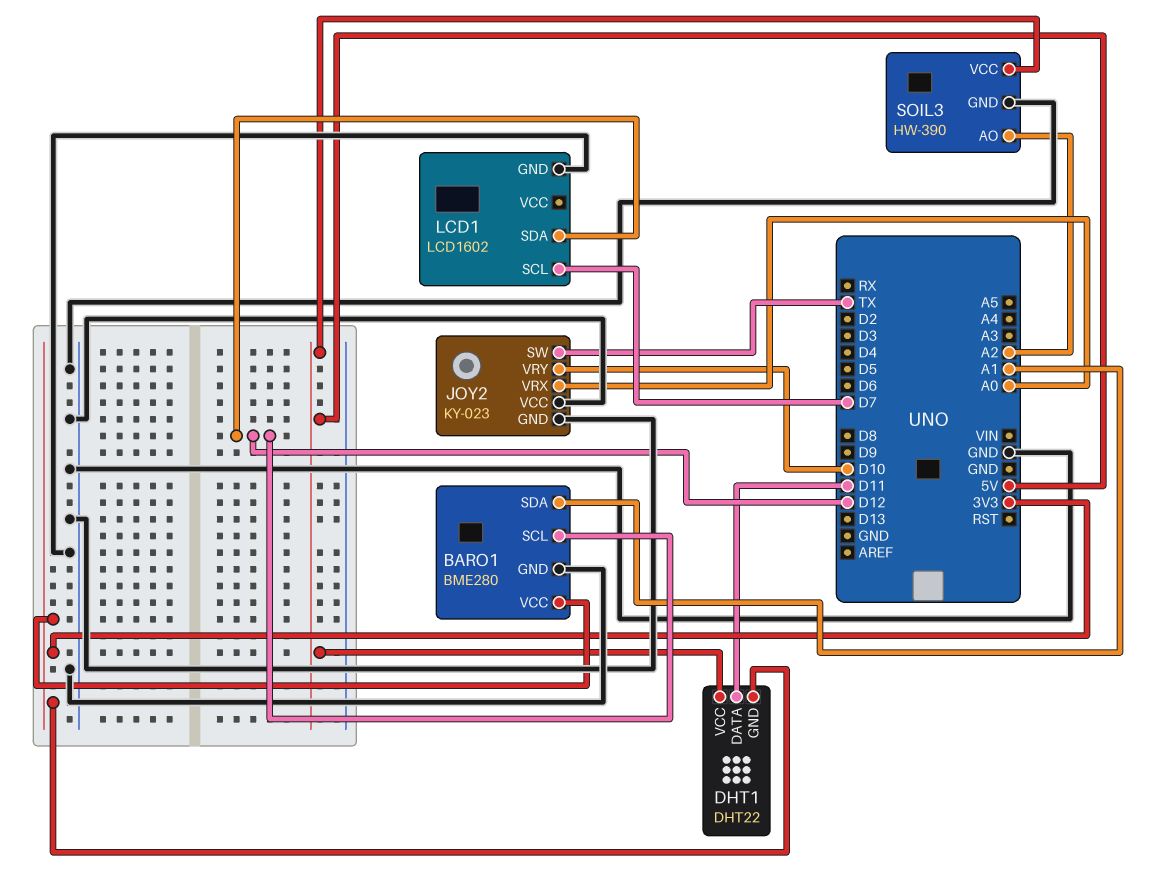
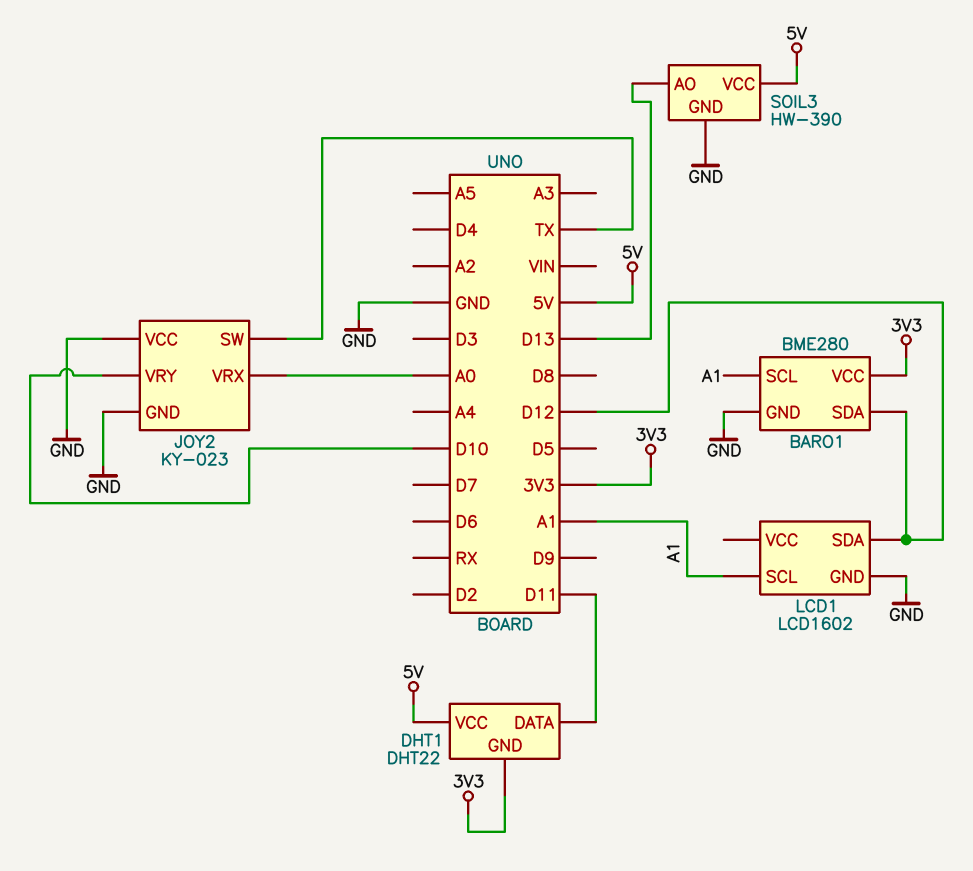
BARO1 pin SCL: D12 -> A1
BARO1 pin SDA: A1 -> D12
LCD1 pin SCL: D7 -> A1
SOIL3 pin AO: A2 -> D13

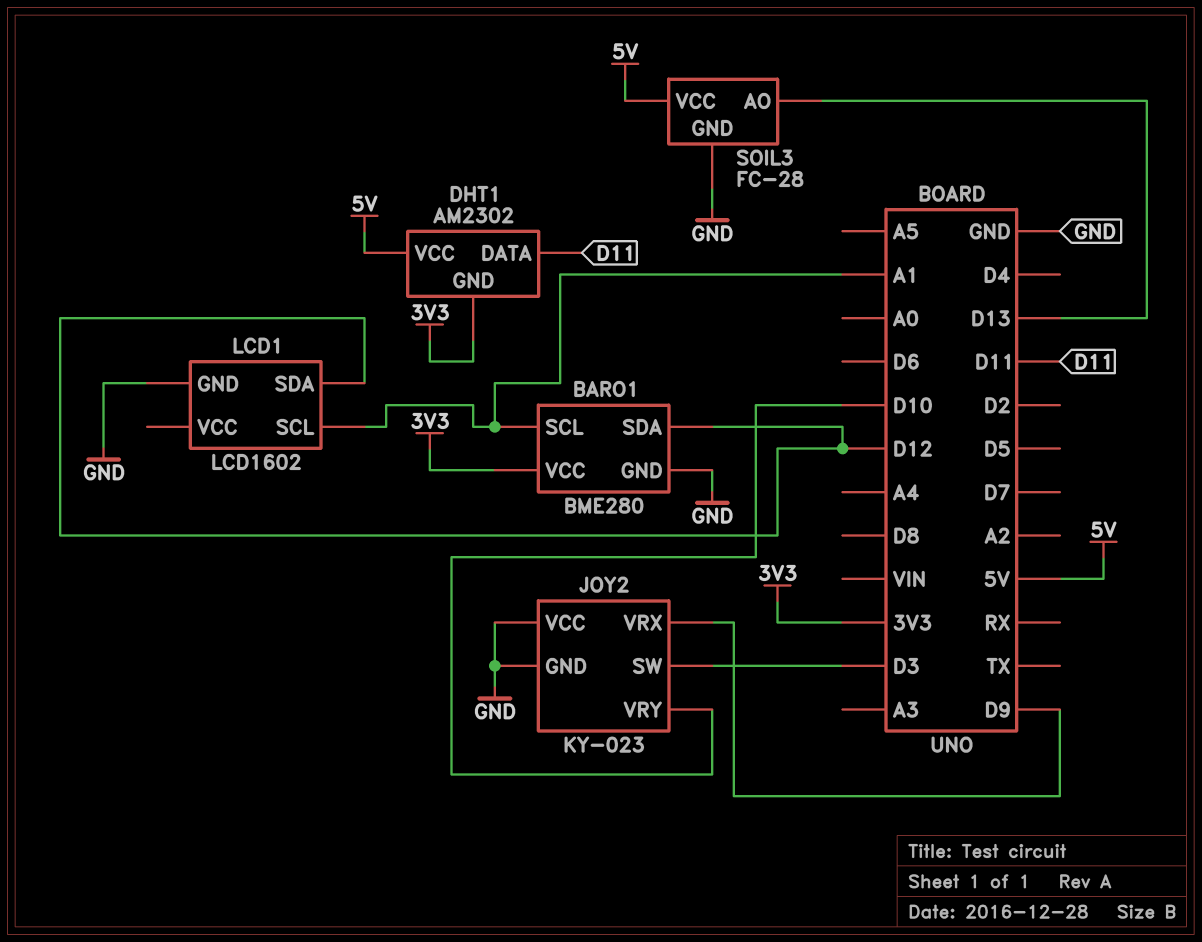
DHT1: DHT22 -> AM2302
JOY2 pin SW: TX -> D3
JOY2 pin VRX: A0 -> D9
SOIL3: HW-390 -> FC-28

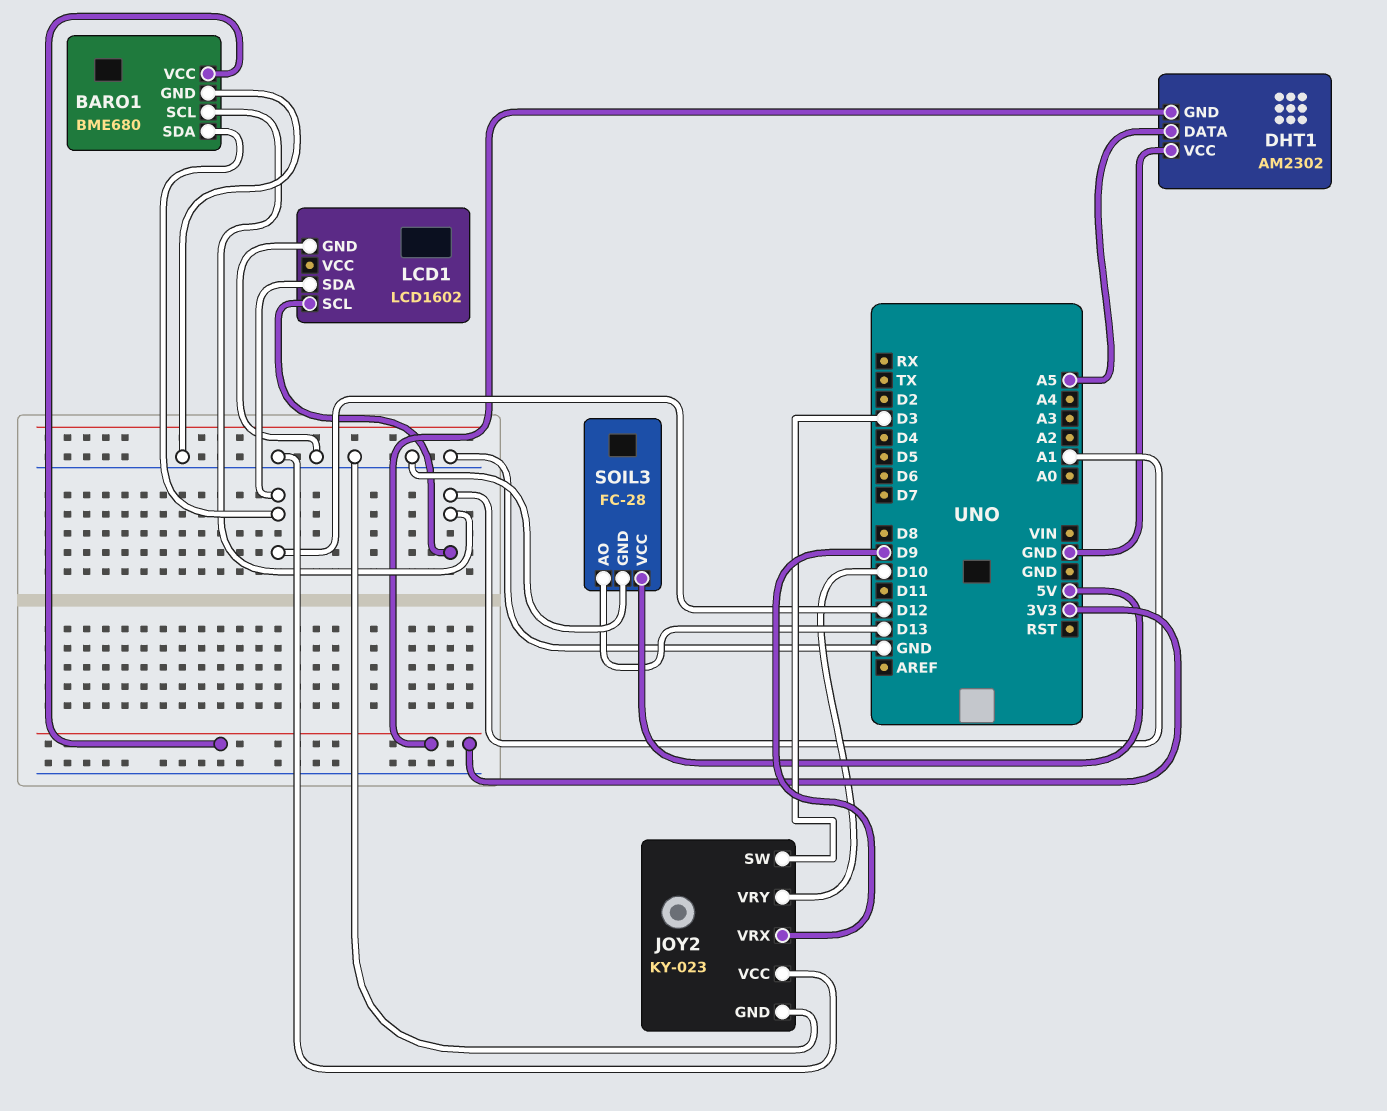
BARO1: BME280 -> BME680
DHT1 pin DATA: D11 -> A5
DHT1 pin VCC: 5V -> GND

